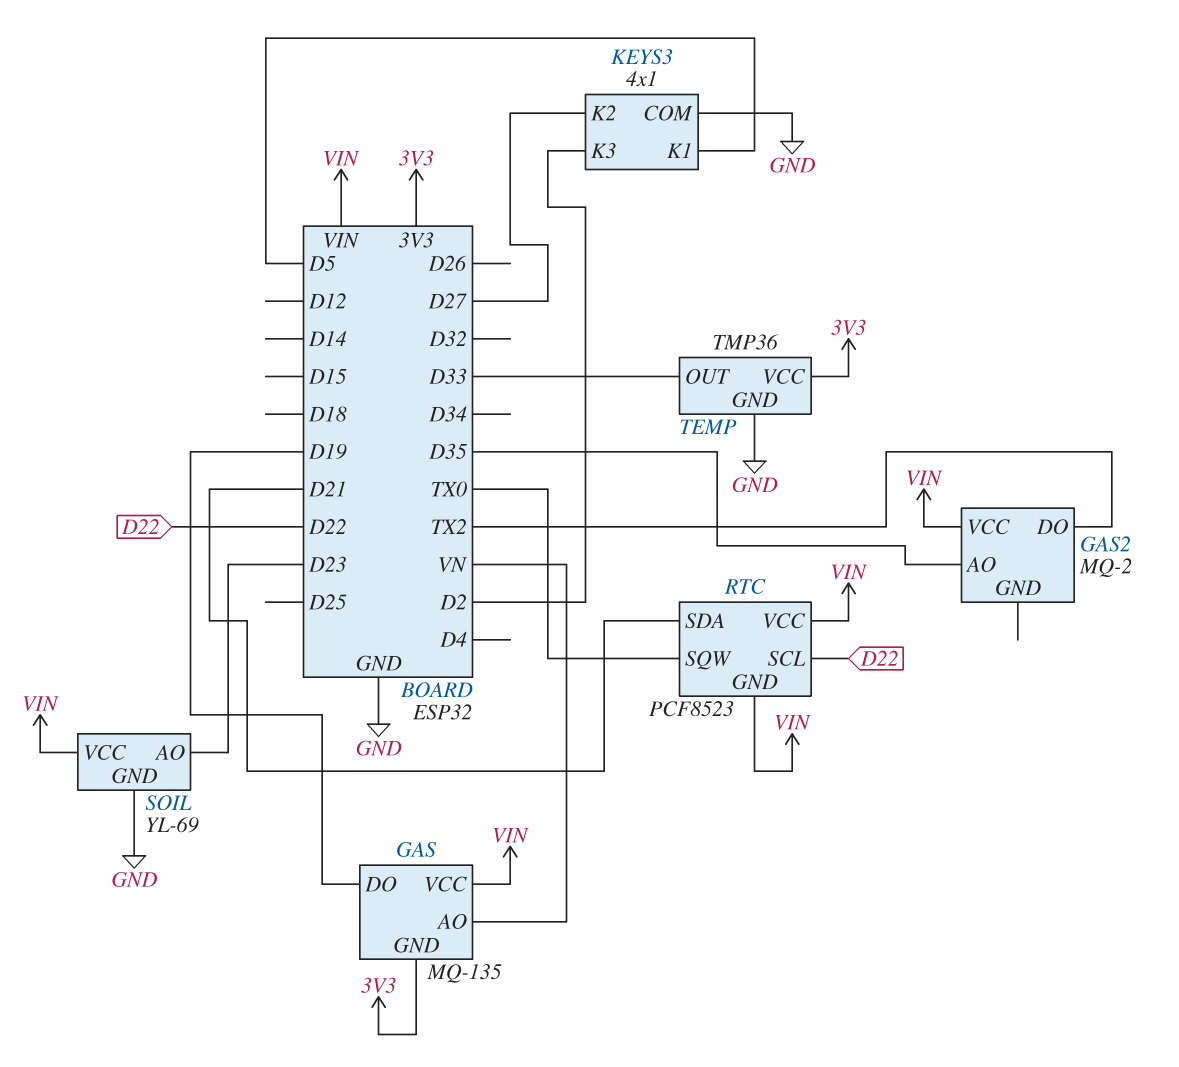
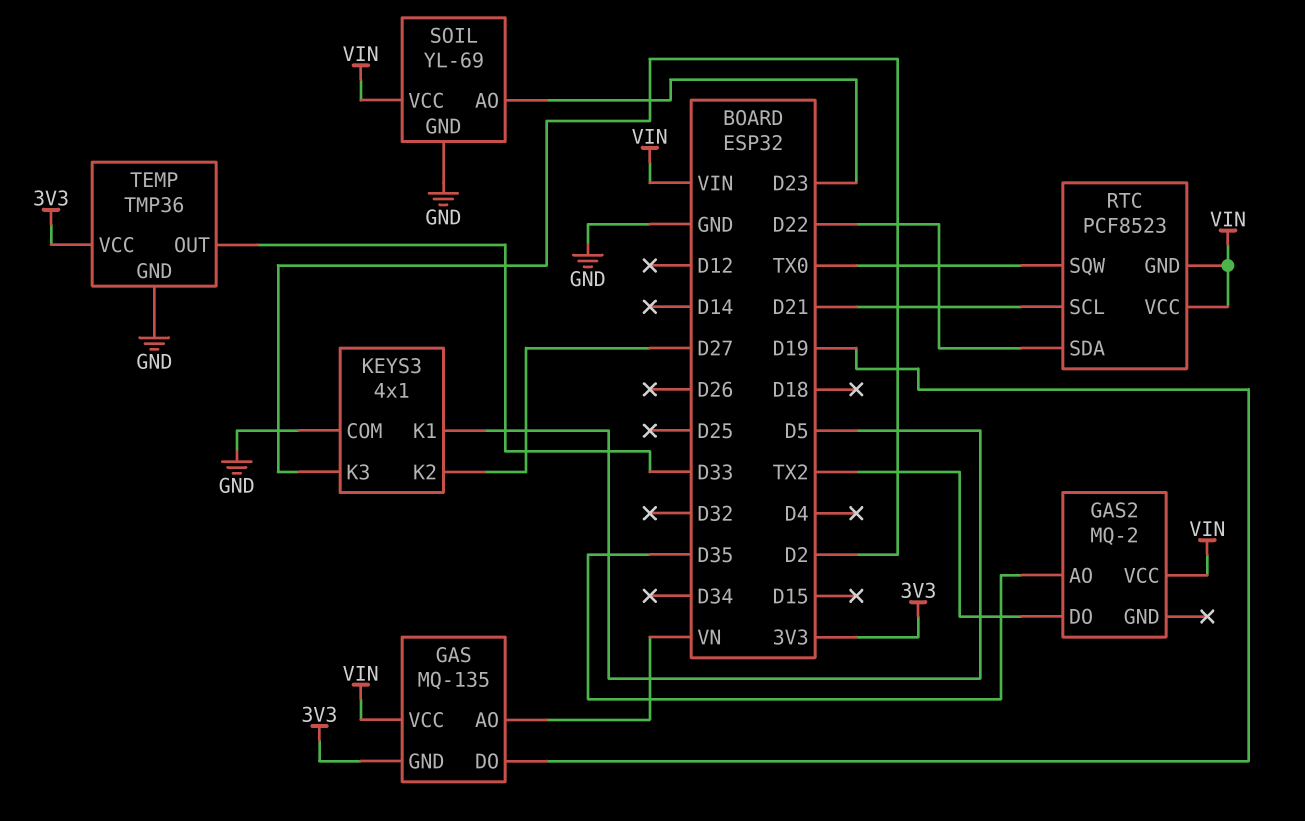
RTC pin SCL: D22 -> D21
RTC pin SDA: D21 -> D22

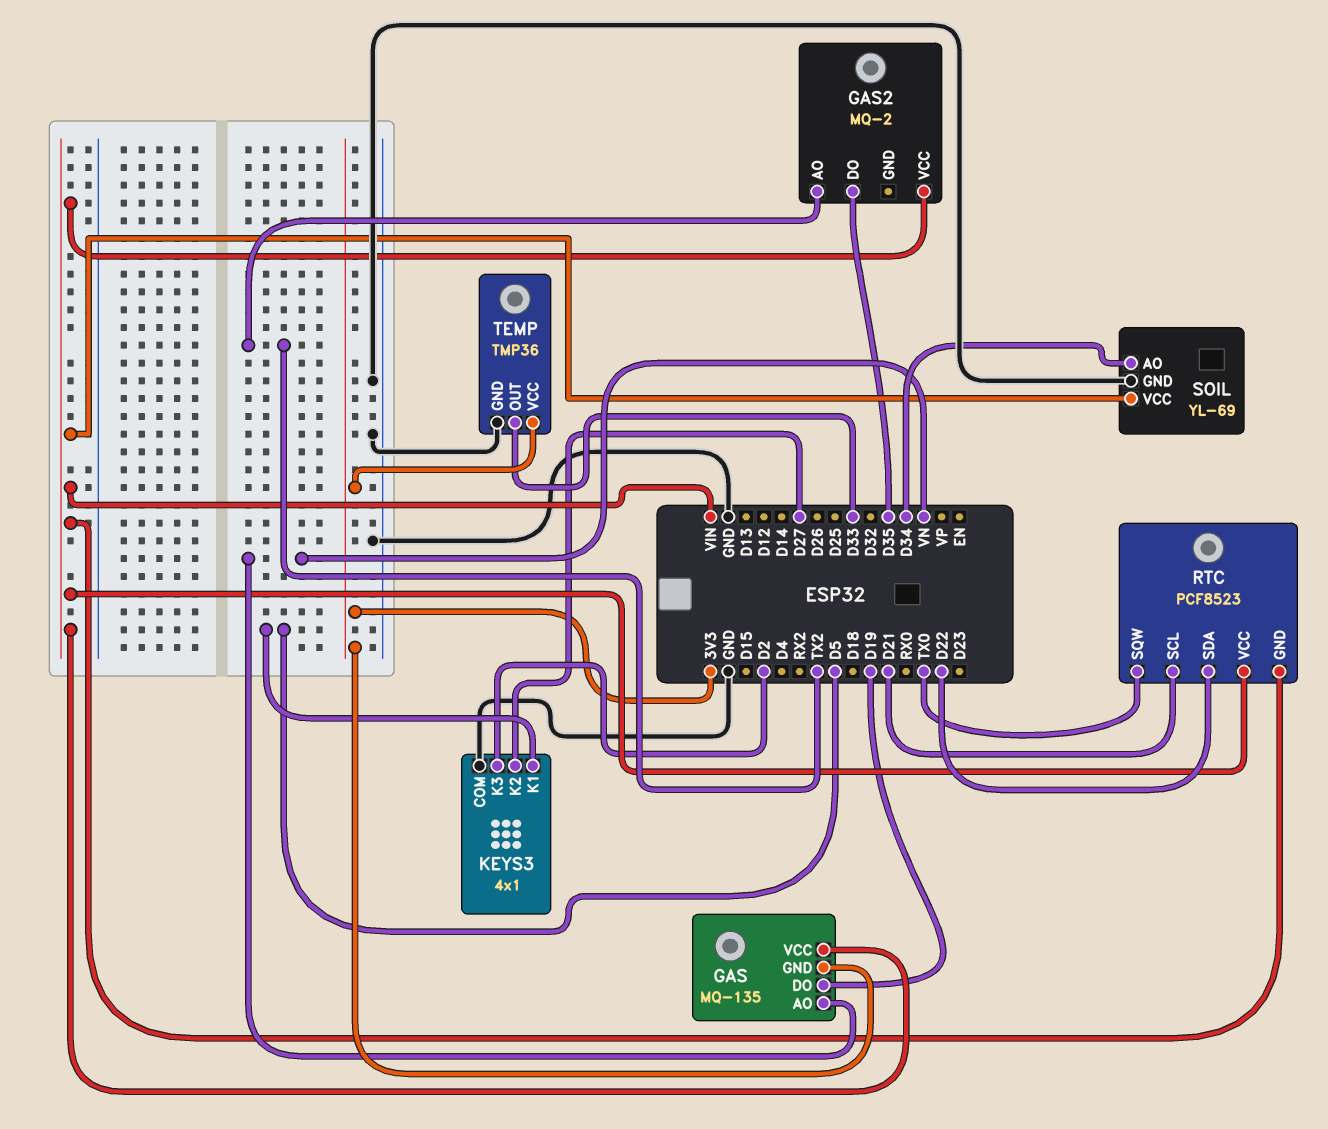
GAS2 pin AO: D35 -> TX2
GAS2 pin DO: TX2 -> D35
SOIL pin AO: D23 -> D34

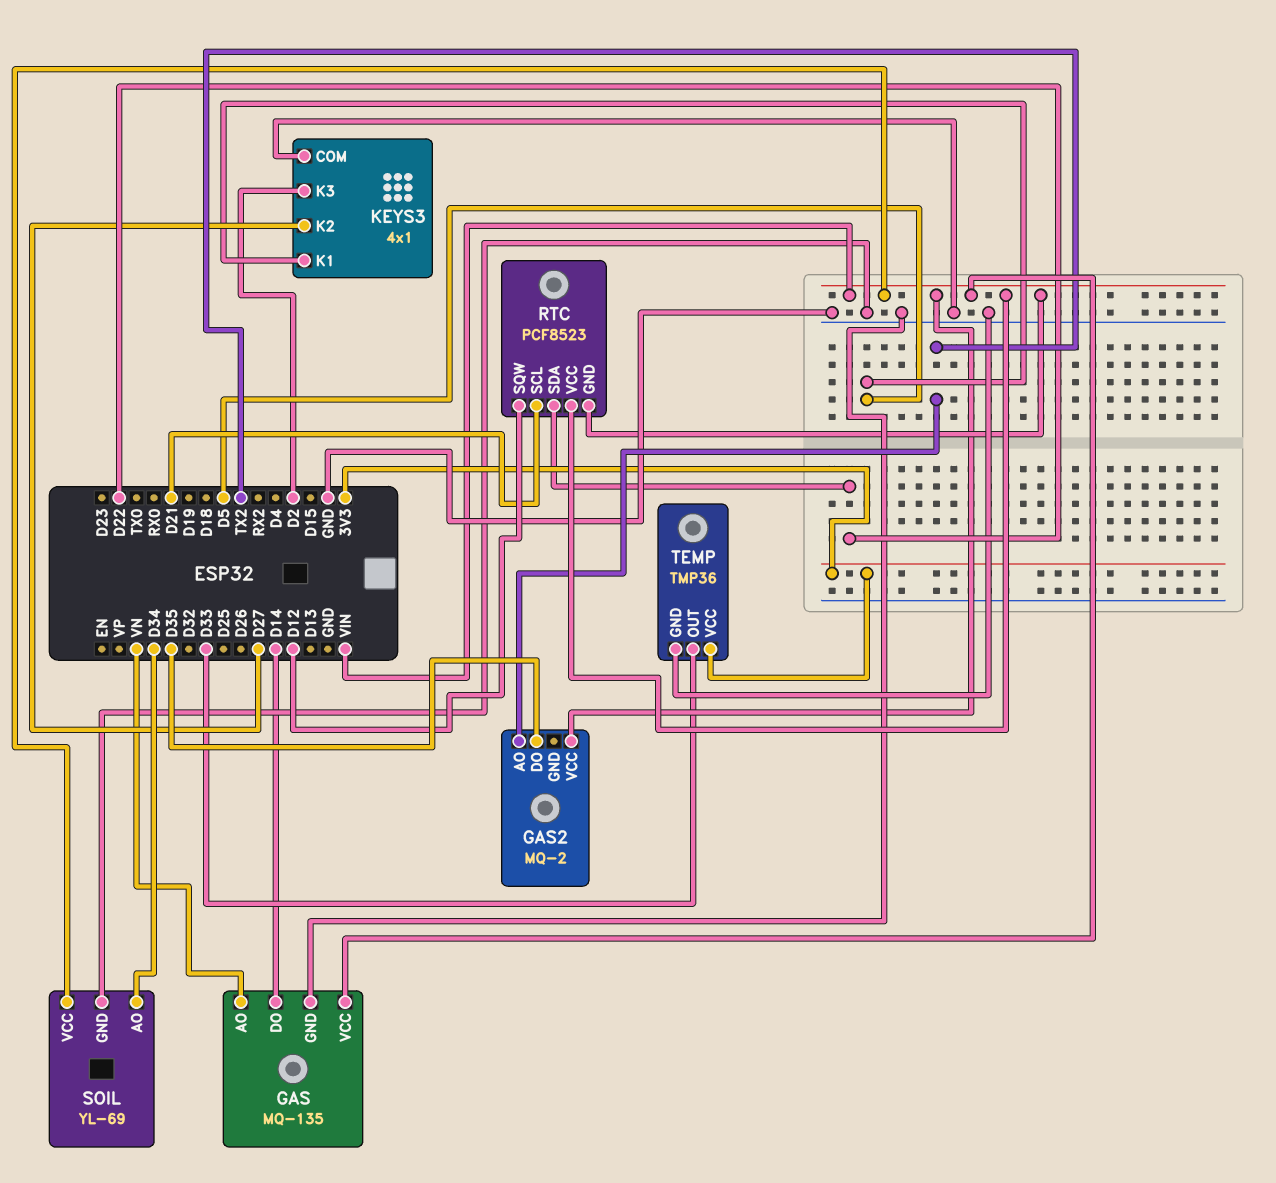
GAS pin DO: D19 -> D14
GAS pin GND: 3V3 -> GND
RTC pin SQW: TX0 -> D12

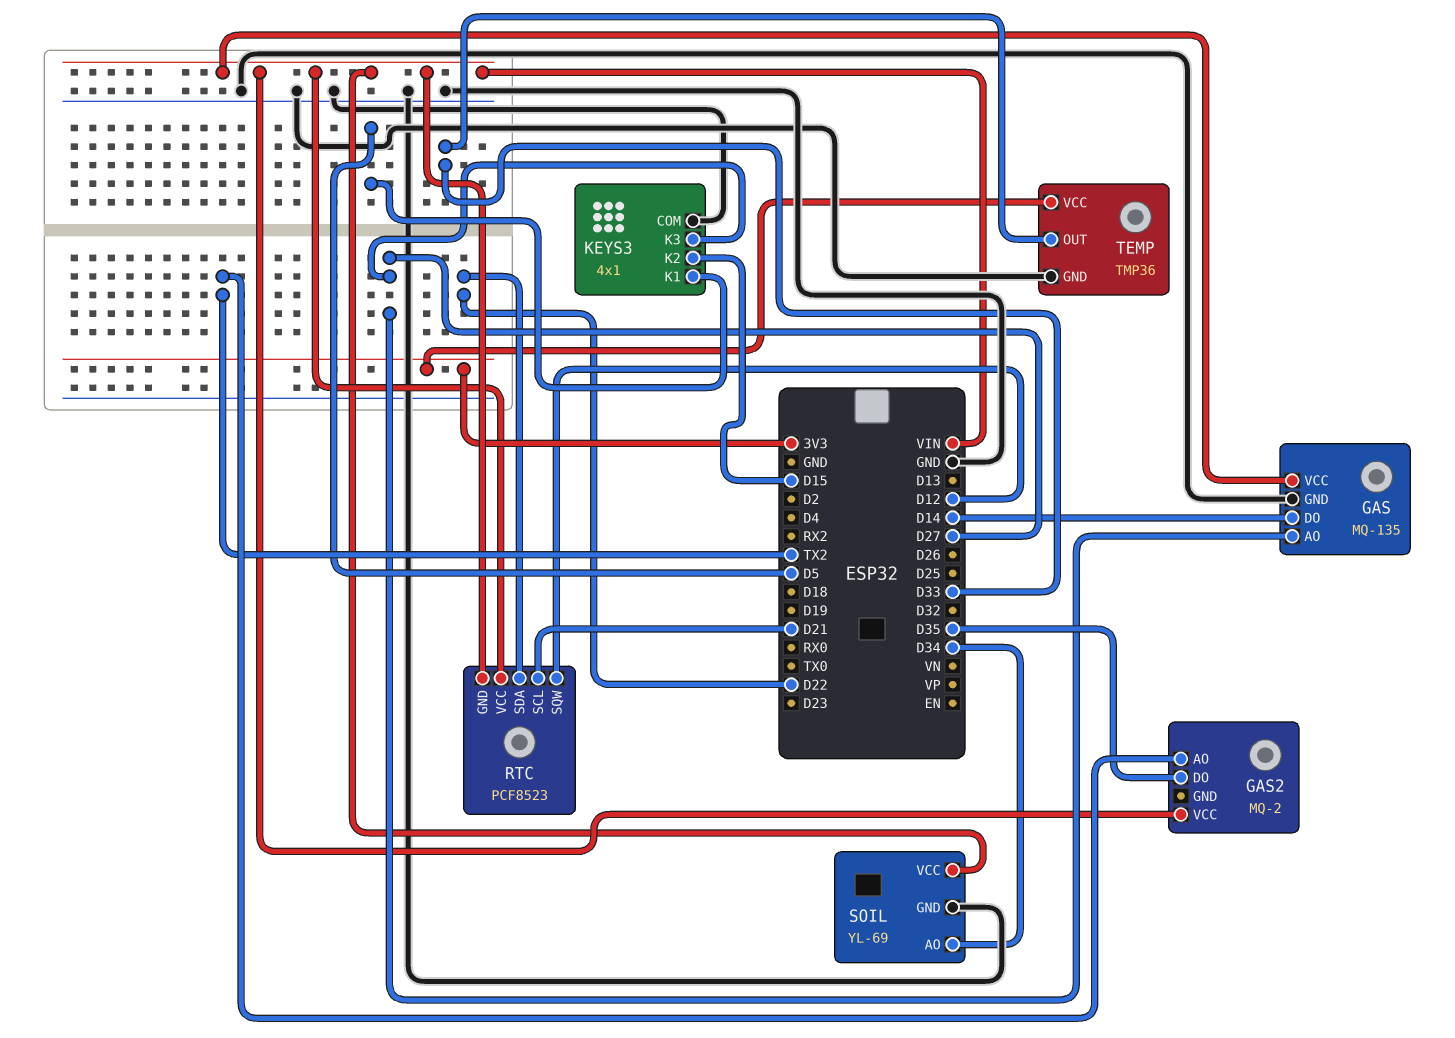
GAS pin AO: VN -> D27
KEYS3 pin K2: D27 -> D15
KEYS3 pin K3: D2 -> D27

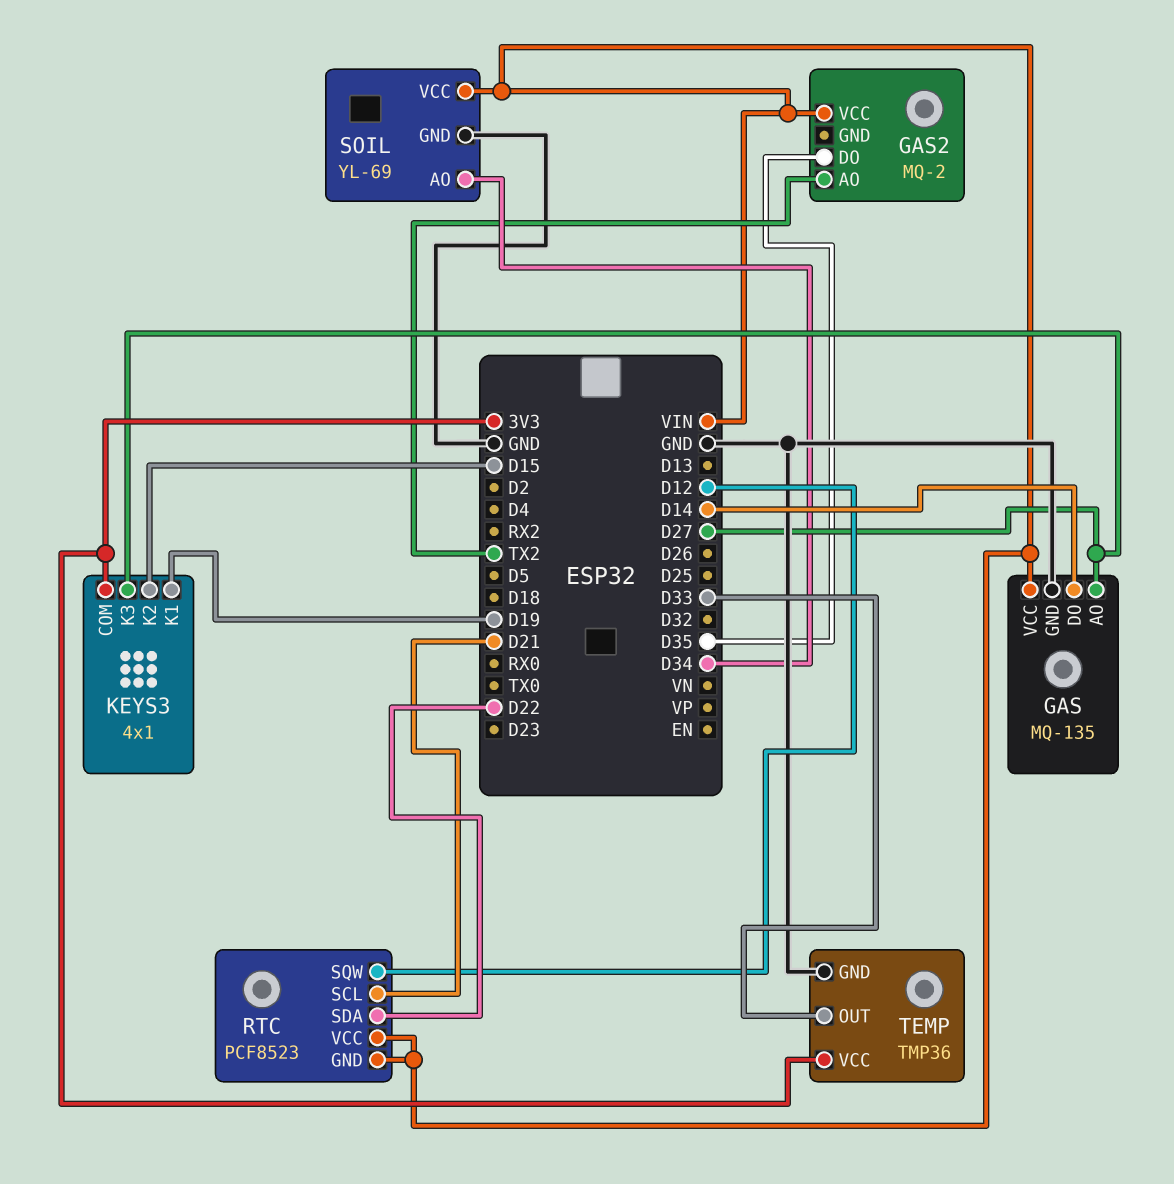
KEYS3 pin COM: GND -> 3V3
KEYS3 pin K1: D5 -> D19

